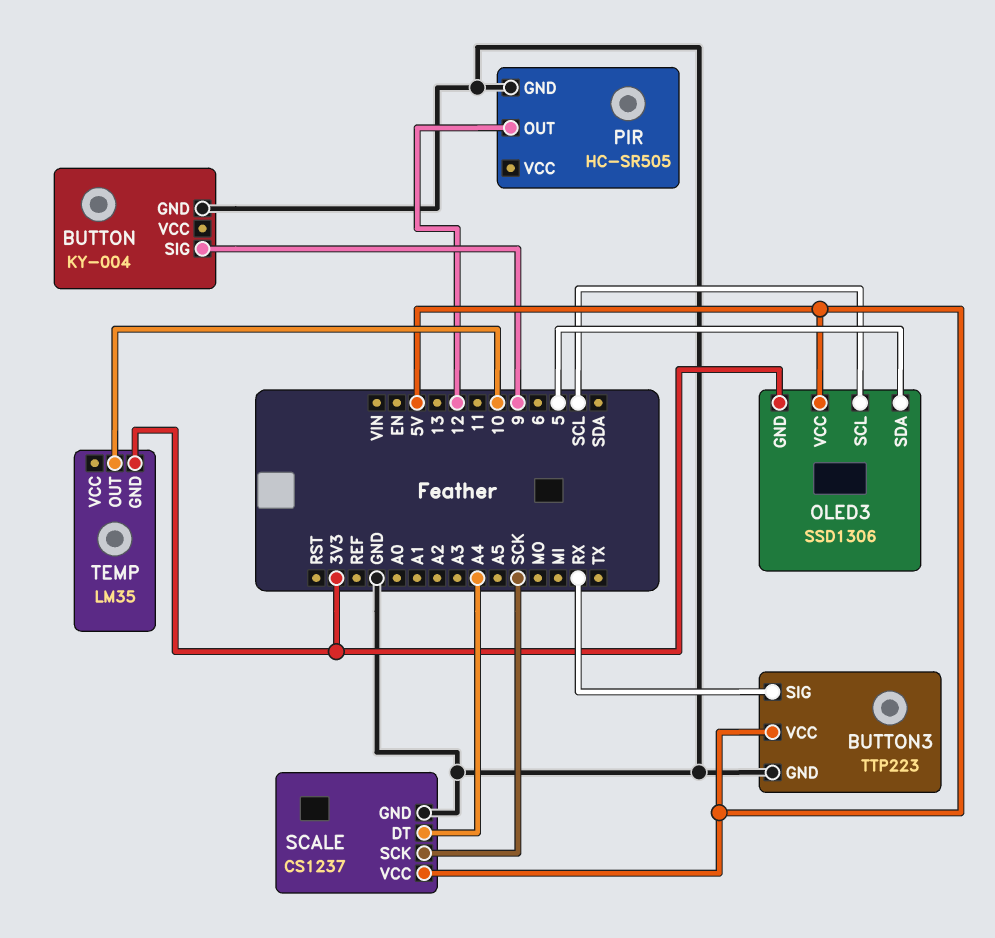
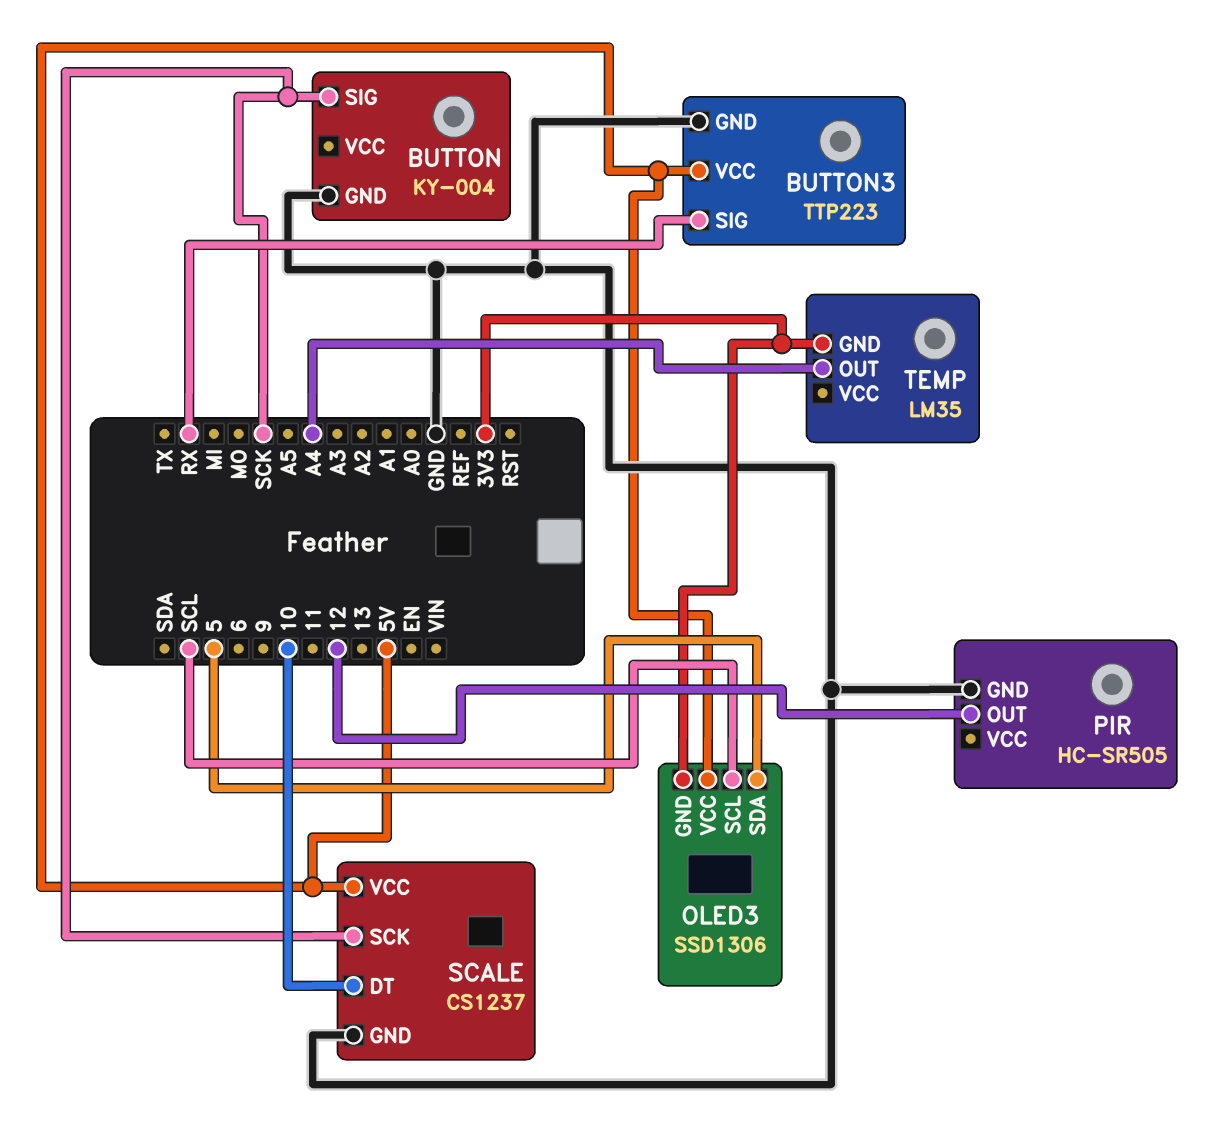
BUTTON pin SIG: 9 -> SCK
SCALE pin DT: A4 -> 10
TEMP pin OUT: 10 -> A4

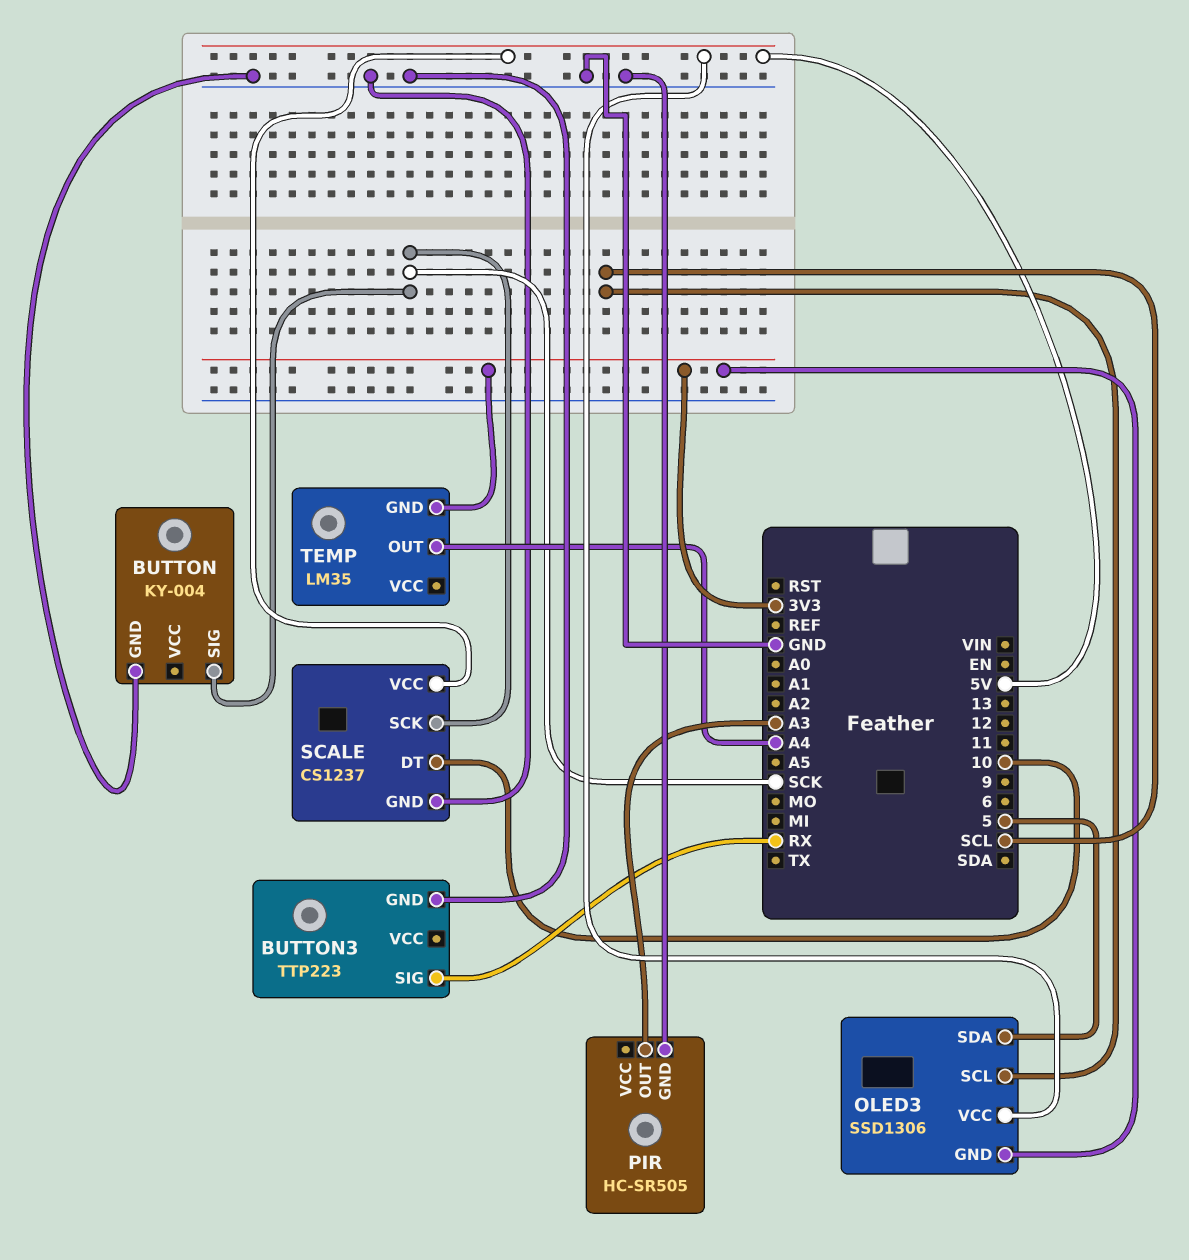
BUTTON3 pin VCC: 5V -> none
PIR pin OUT: 12 -> A3

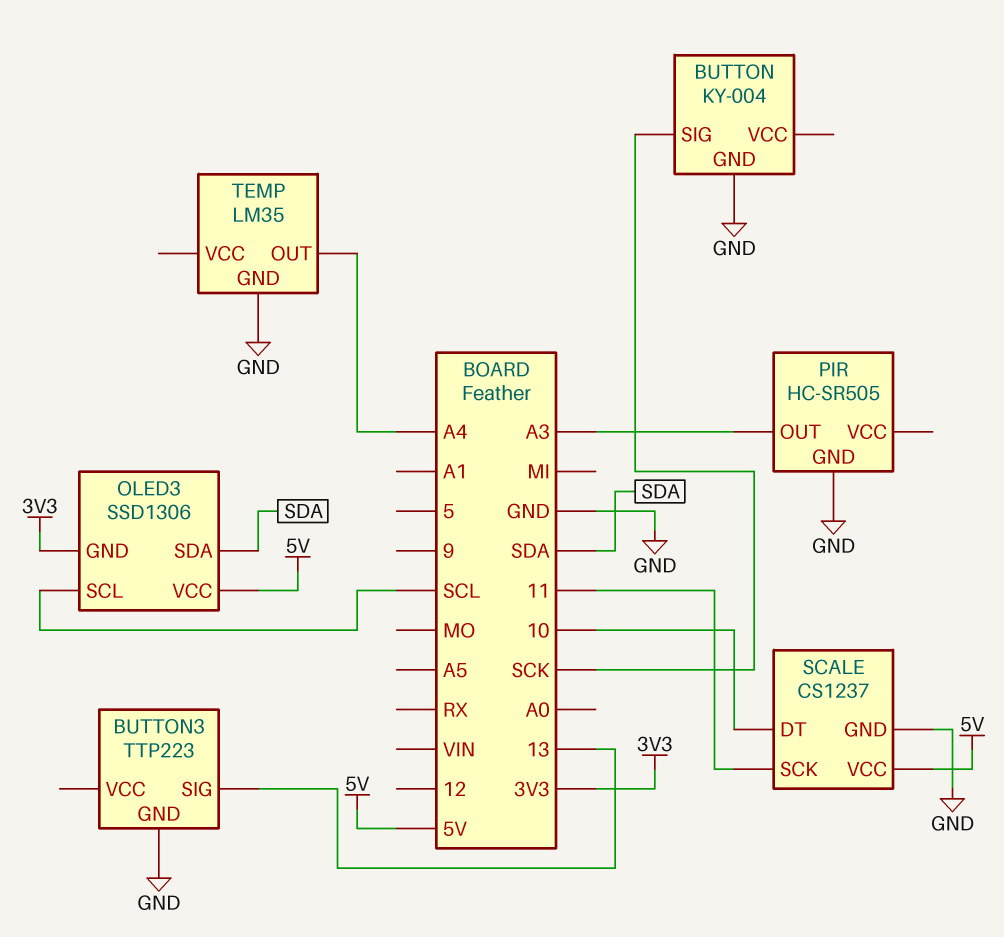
BUTTON3 pin SIG: RX -> 13
OLED3 pin SDA: 5 -> SDA
SCALE pin SCK: SCK -> 11
TEMP pin GND: 3V3 -> GND

